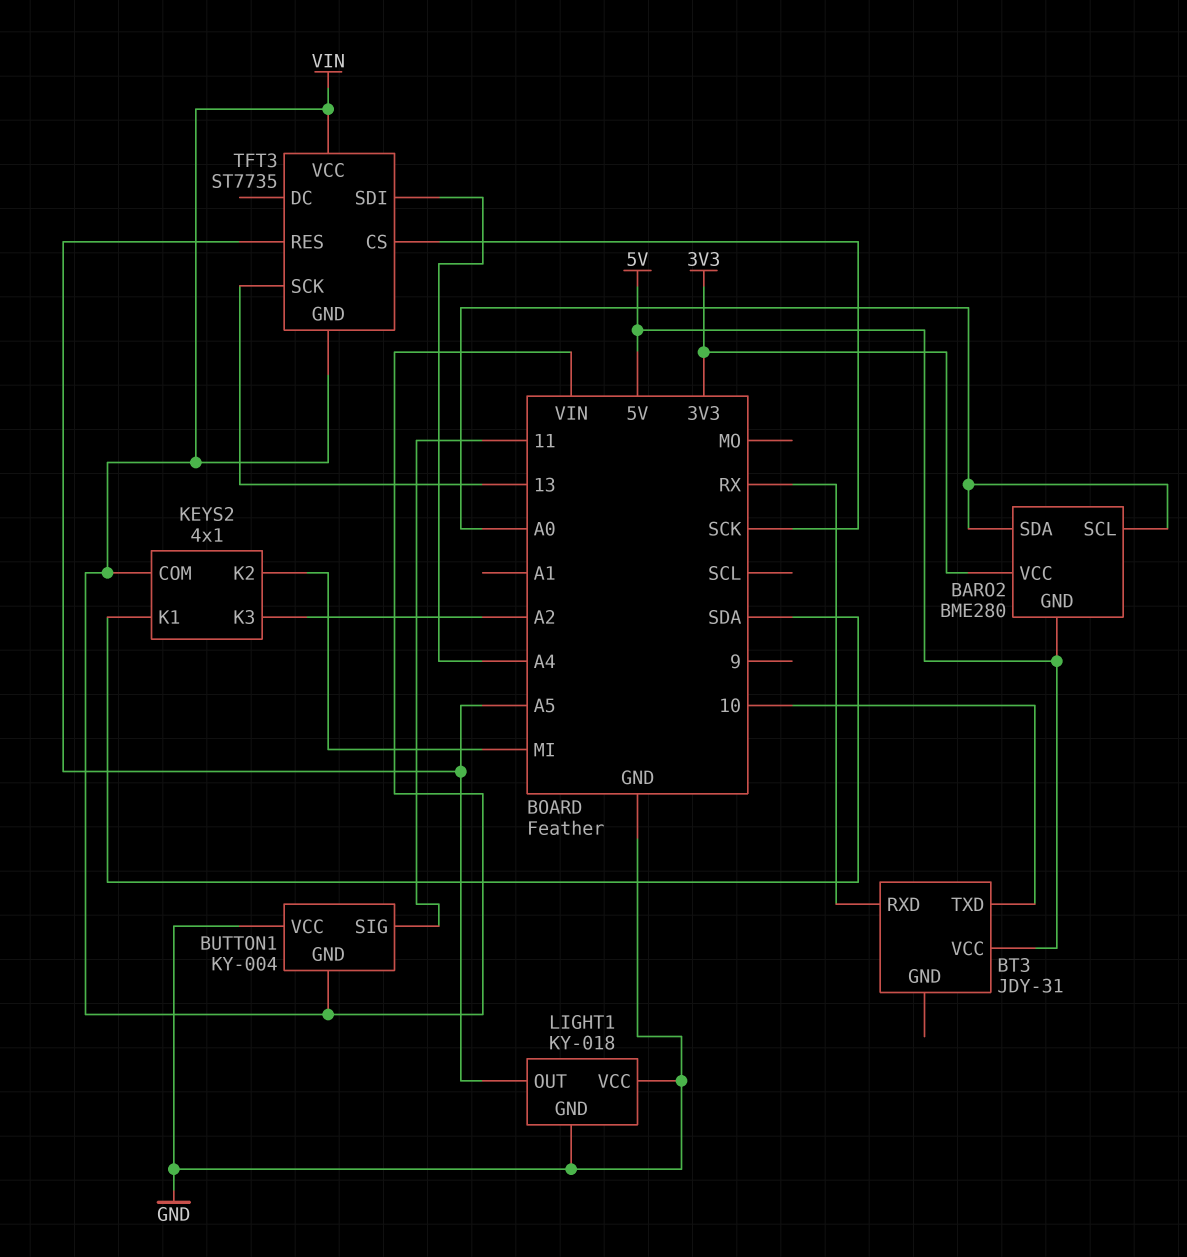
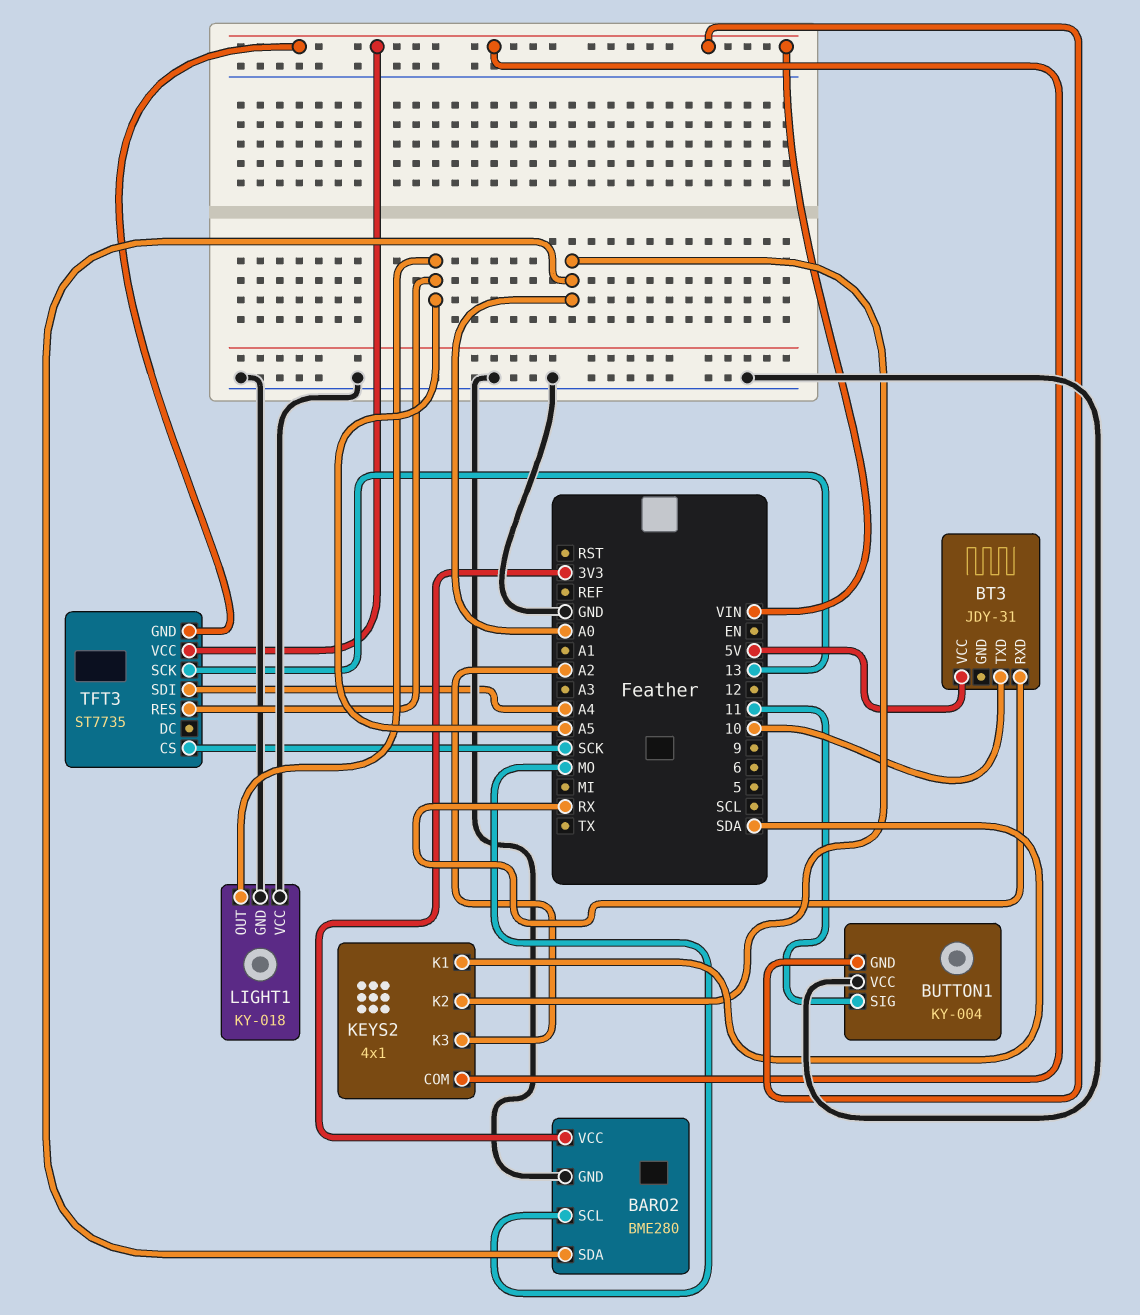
BARO2 pin GND: 5V -> GND
BARO2 pin SCL: A0 -> MO
KEYS2 pin K2: MI -> A0

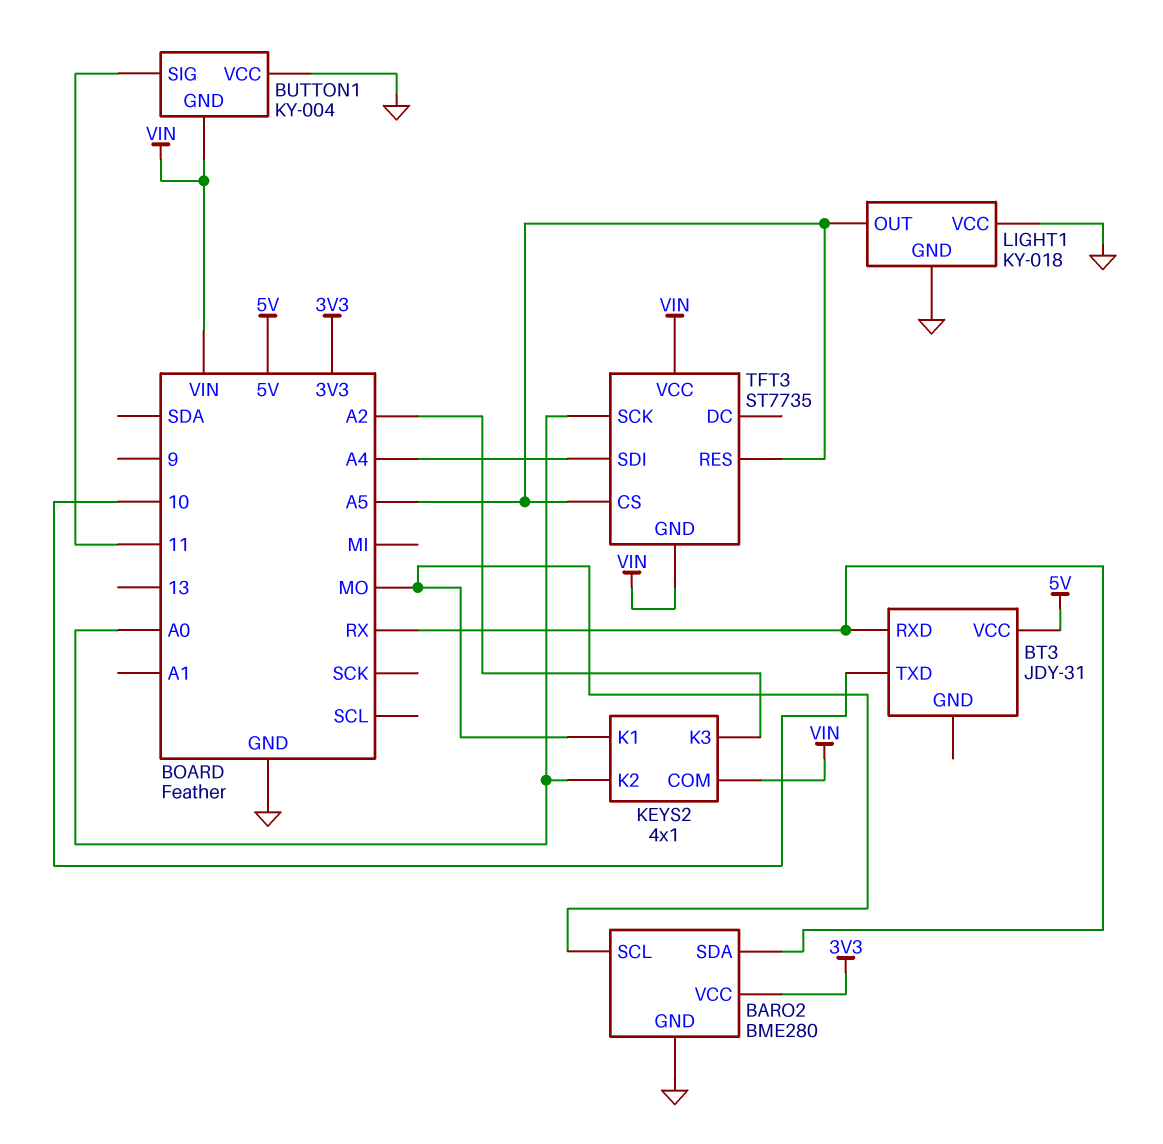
BARO2 pin SDA: A0 -> RX
KEYS2 pin K1: SDA -> MO
TFT3 pin CS: SCK -> A5
TFT3 pin SCK: 13 -> A0

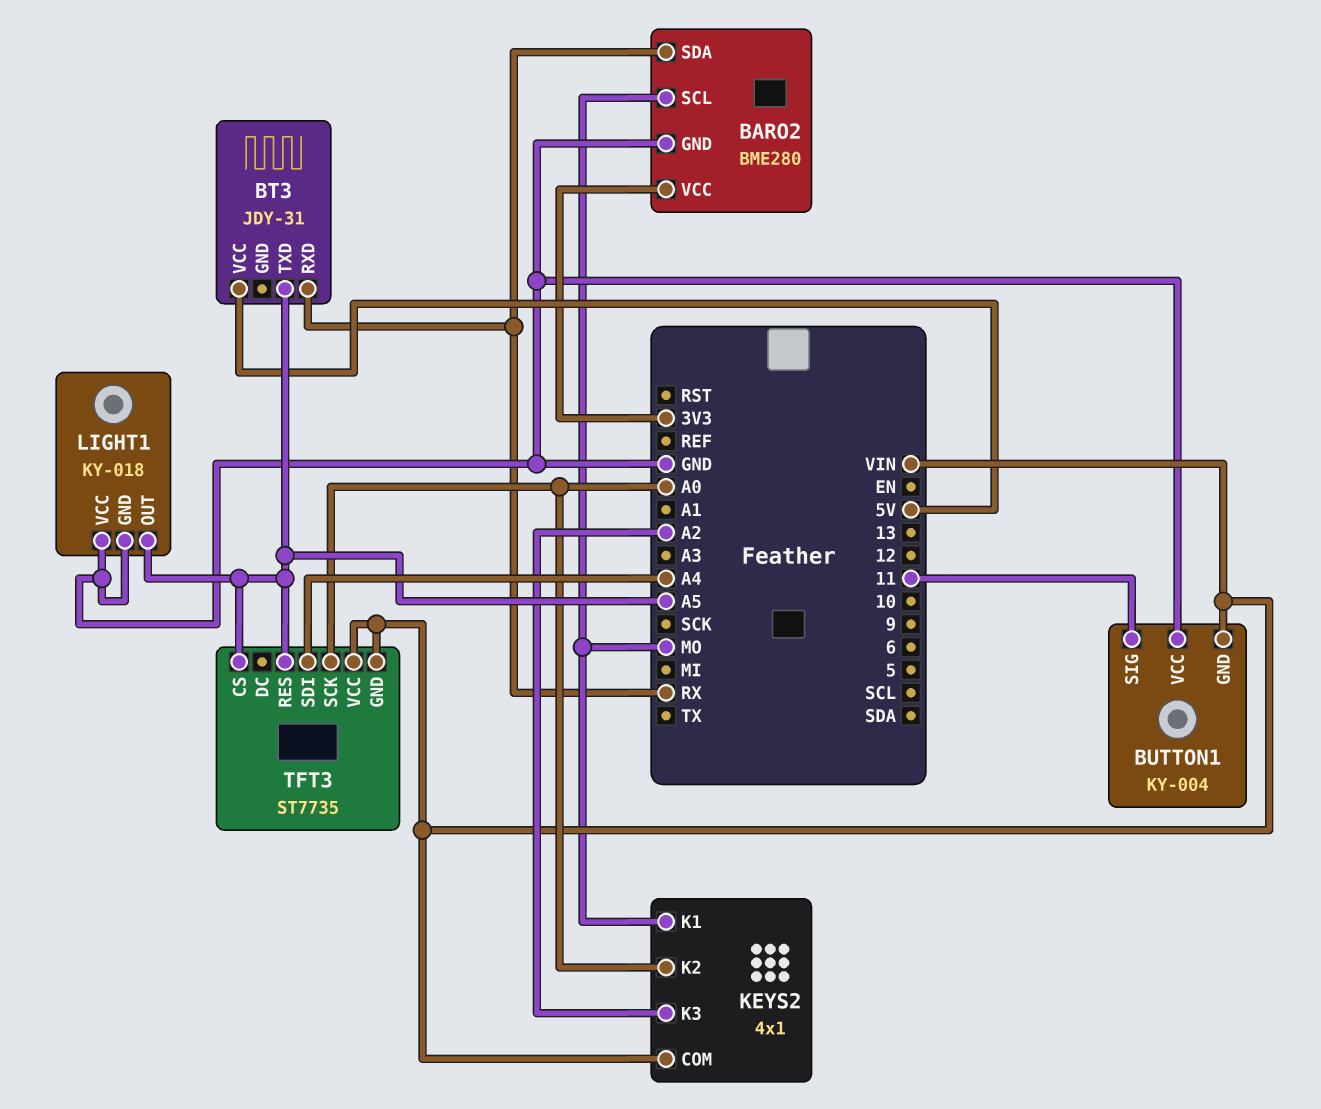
BT3 pin TXD: 10 -> A5

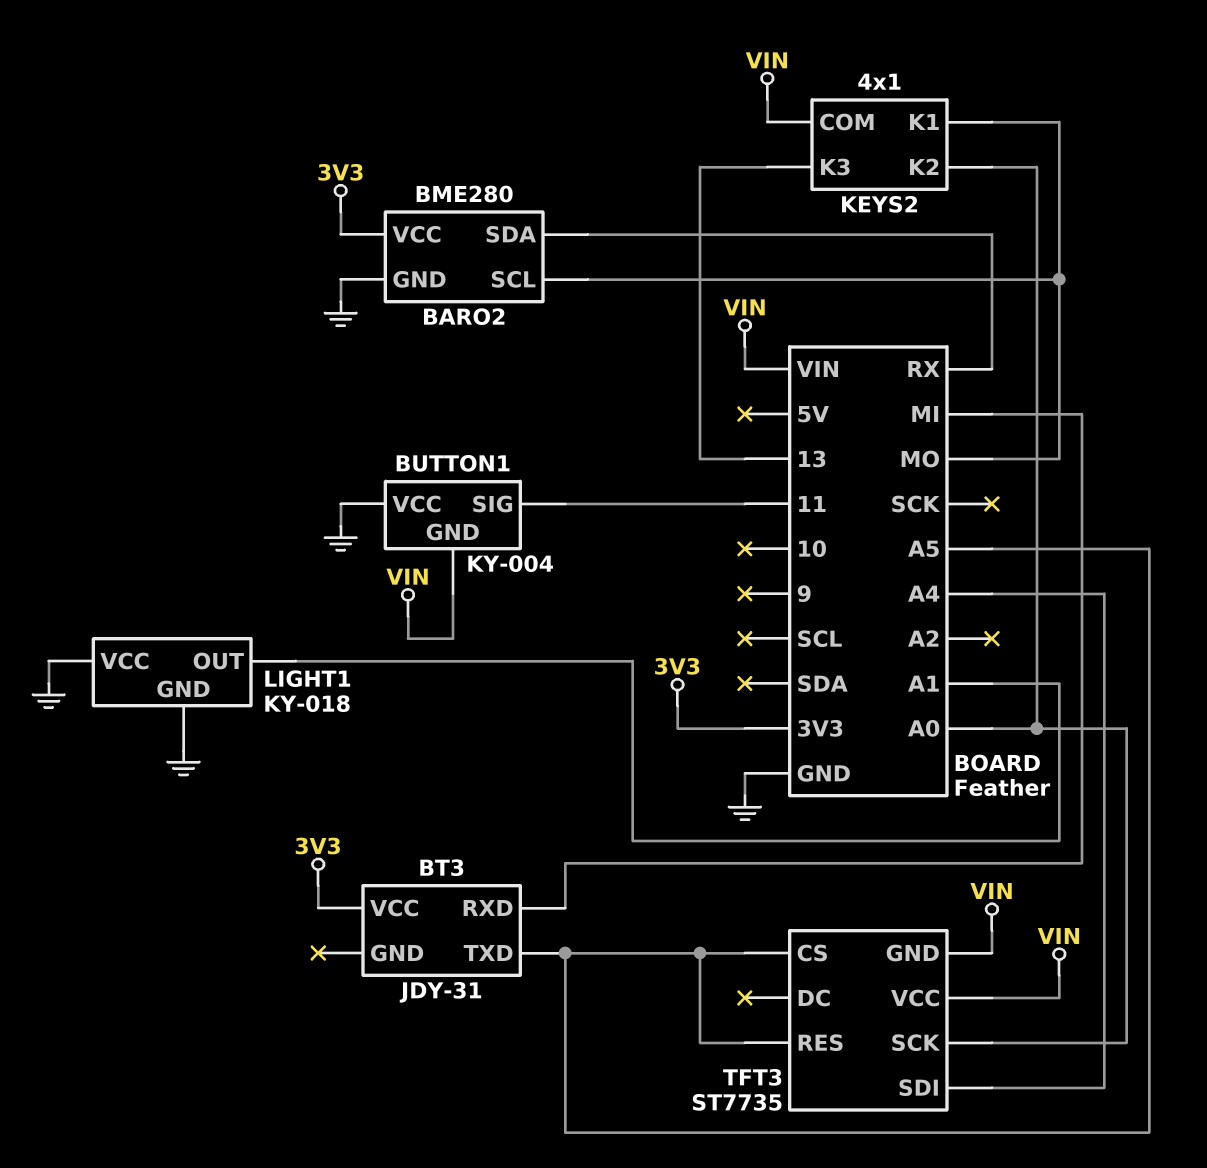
BT3 pin RXD: RX -> MI
BT3 pin VCC: 5V -> 3V3
KEYS2 pin K3: A2 -> 13
LIGHT1 pin OUT: A5 -> A1

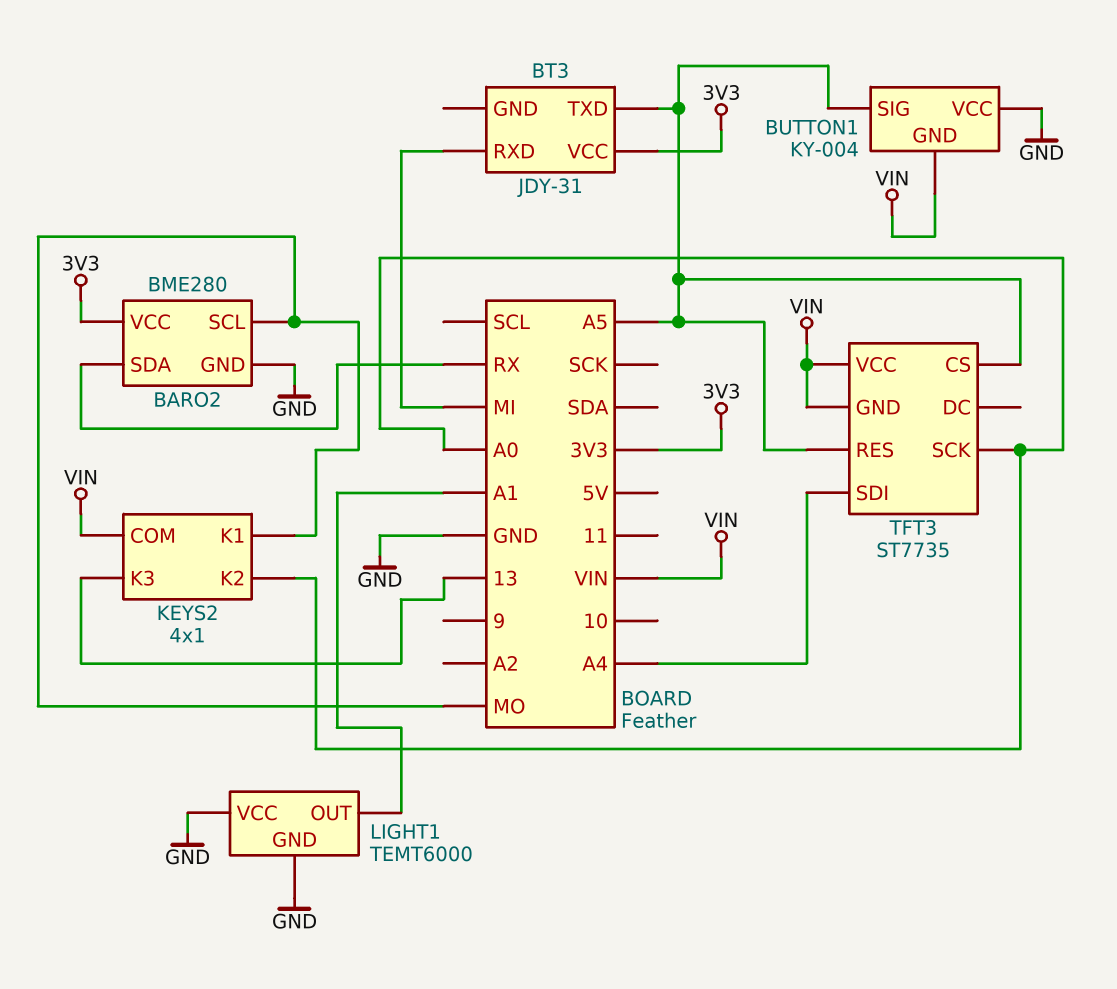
BUTTON1 pin SIG: 11 -> A5
LIGHT1: KY-018 -> TEMT6000

